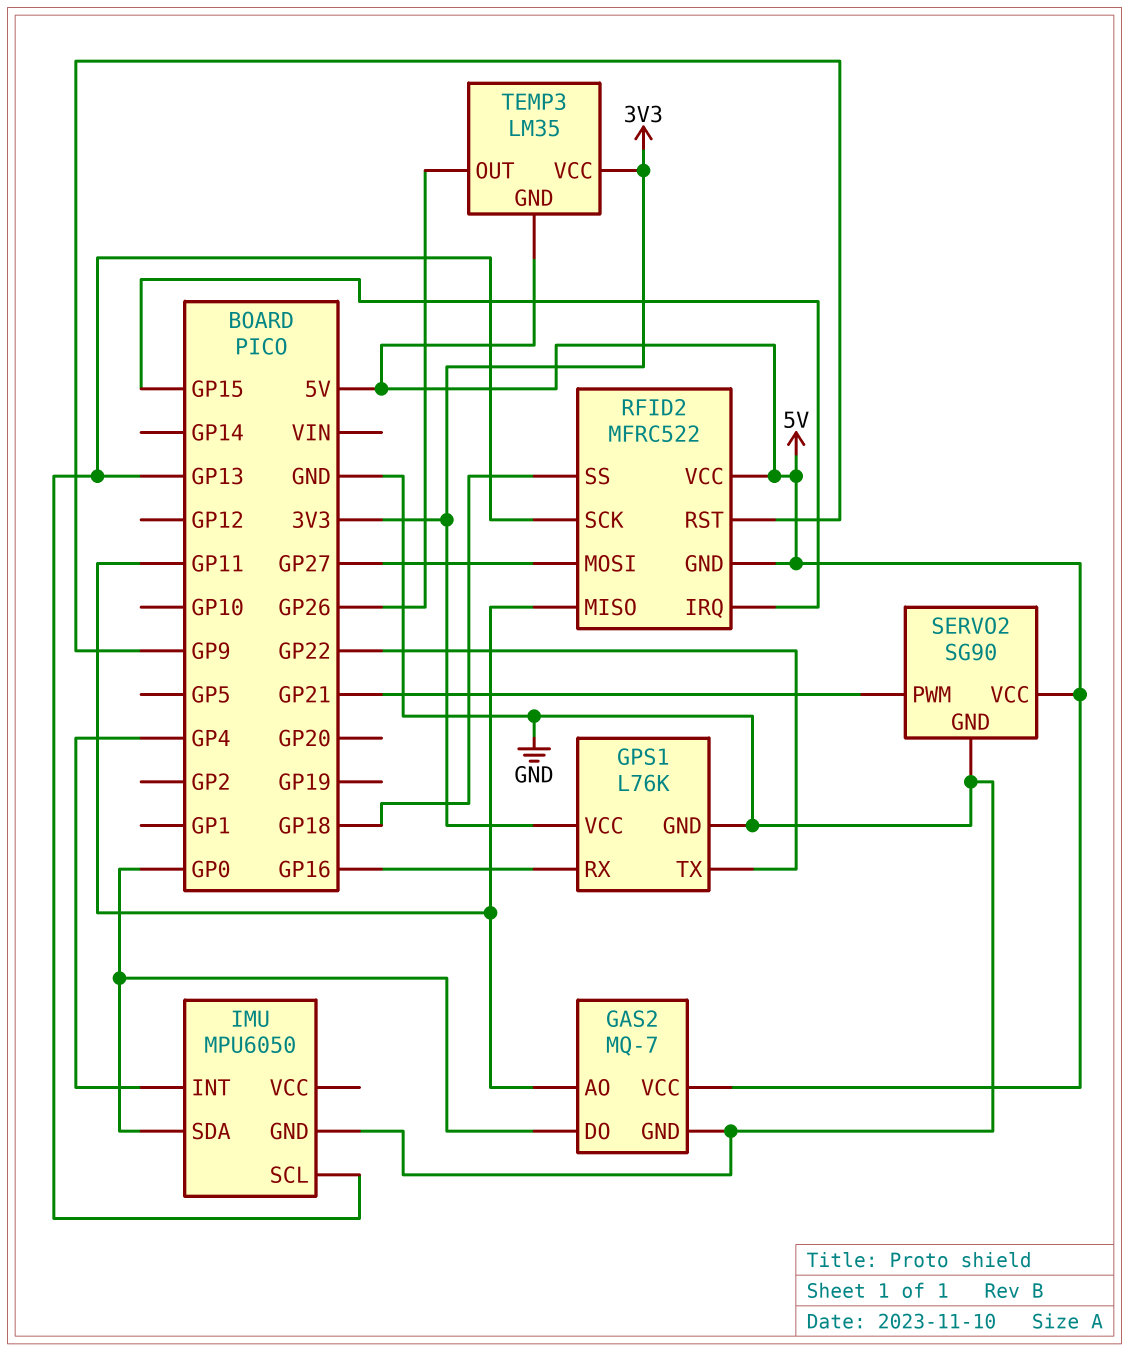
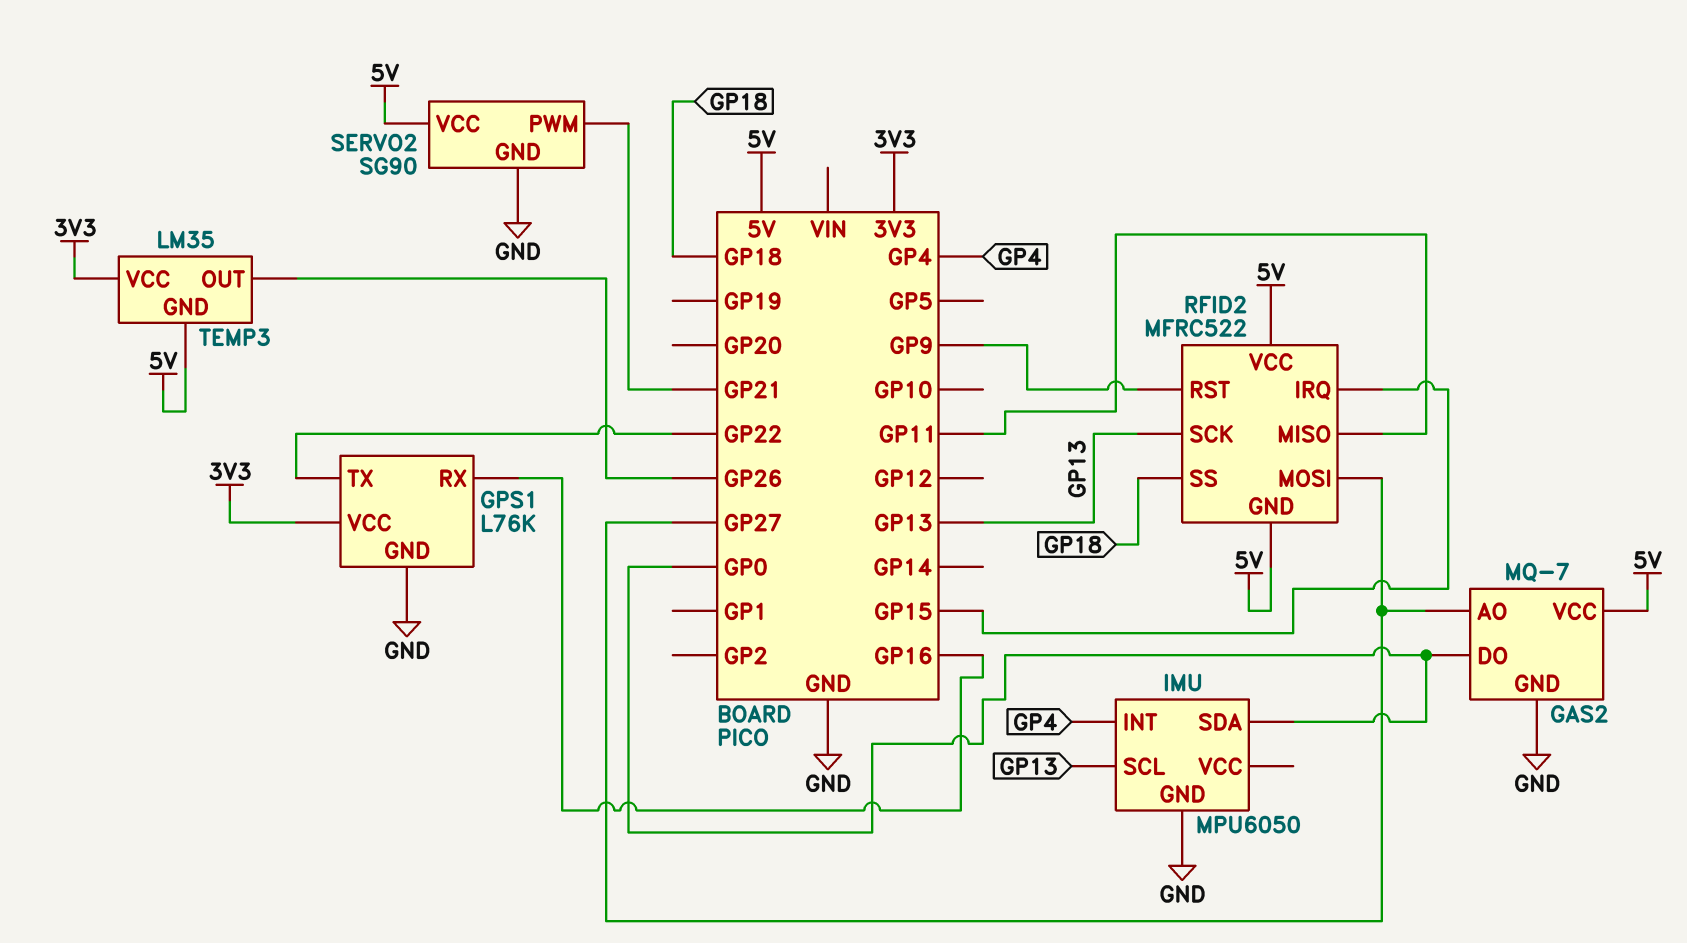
GAS2 pin AO: GP11 -> GP27

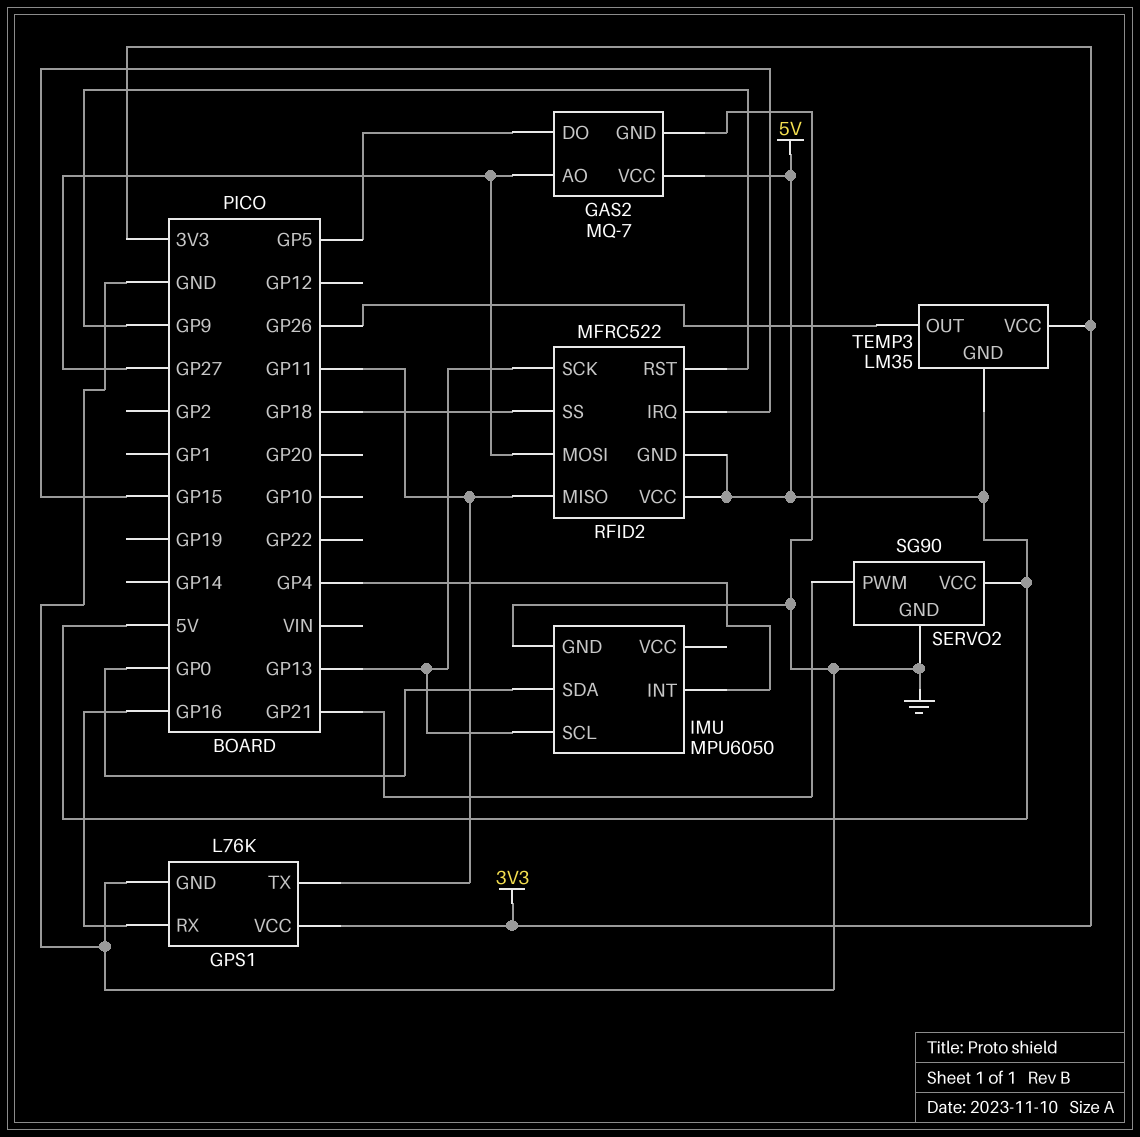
GAS2 pin DO: GP0 -> GP5
GPS1 pin TX: GP22 -> GP11

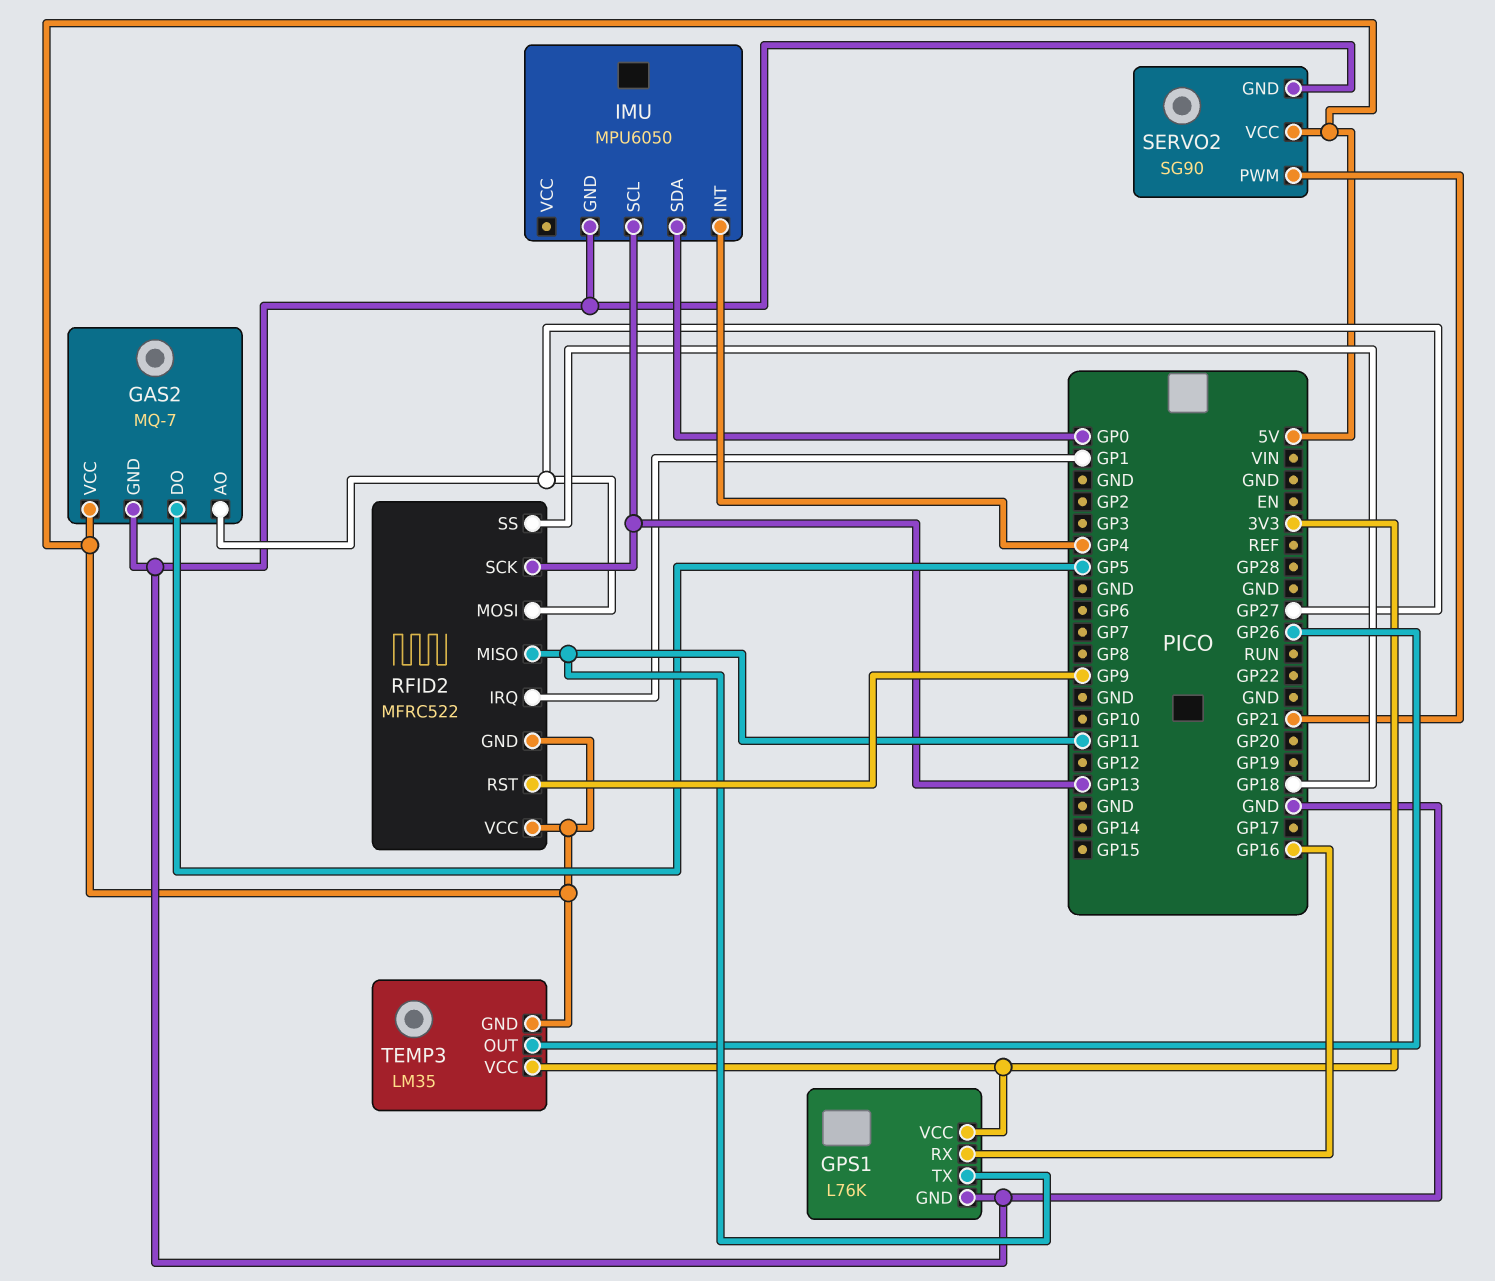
RFID2 pin IRQ: GP15 -> GP1

